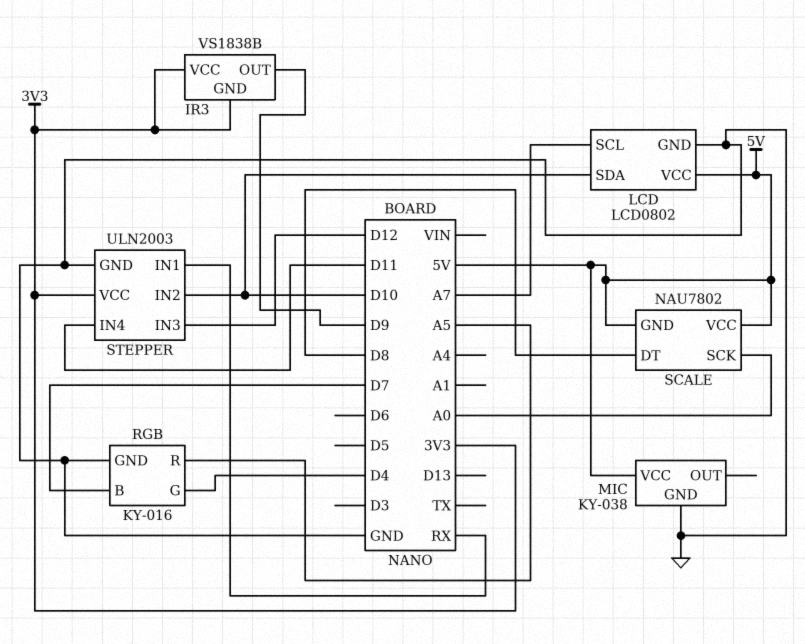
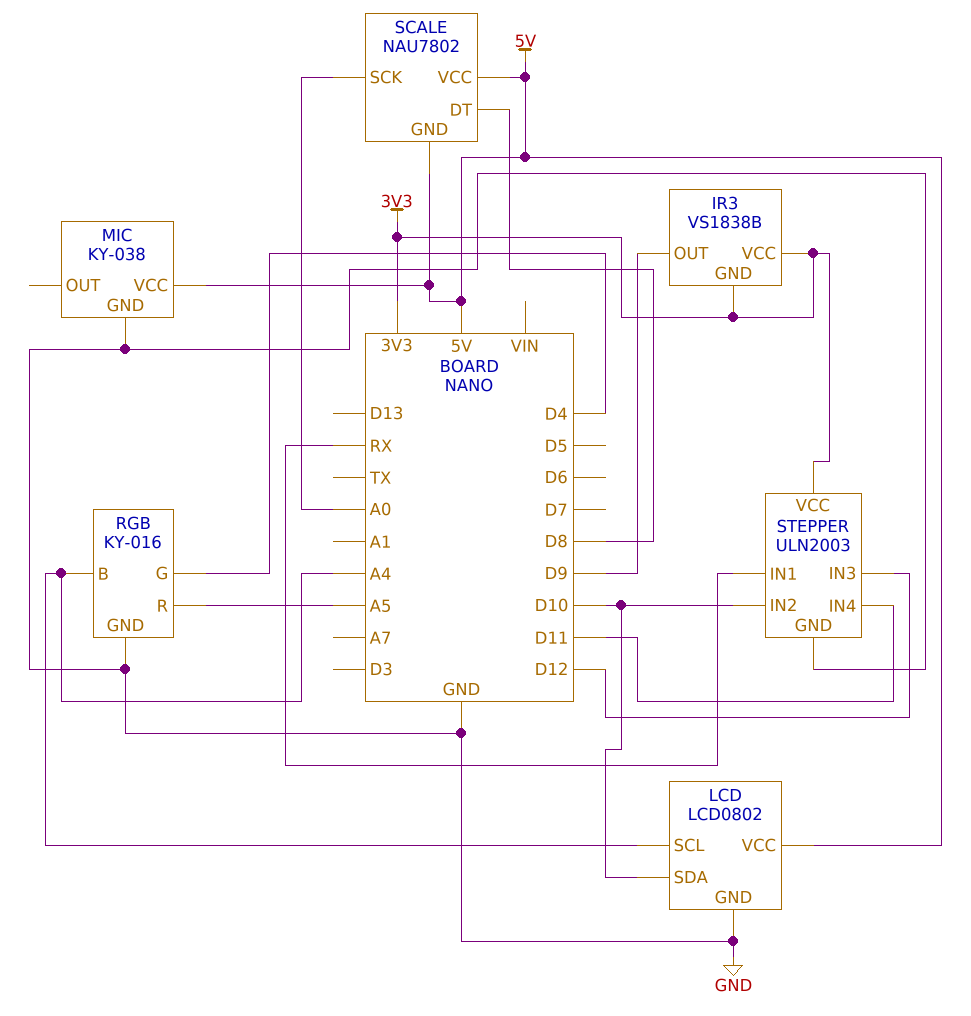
LCD pin SCL: A7 -> A4
RGB pin B: D7 -> A4

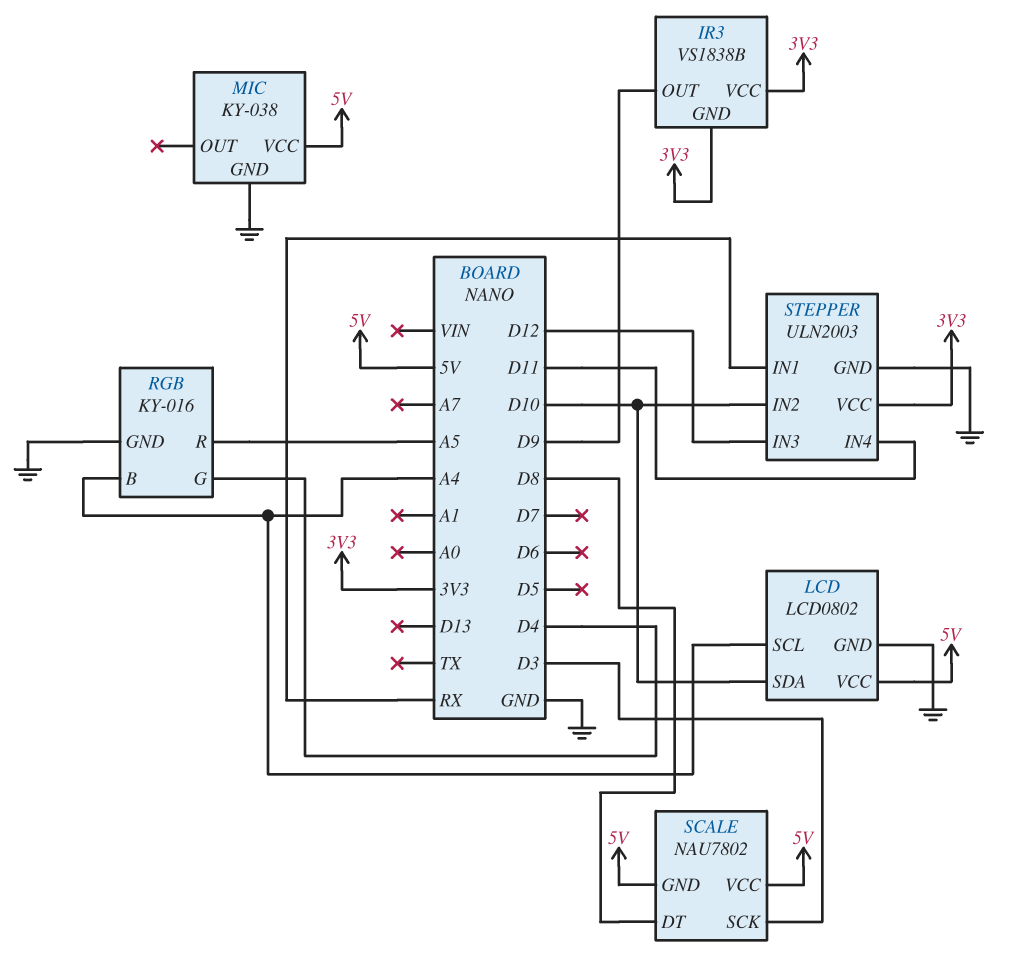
SCALE pin SCK: A0 -> D3

